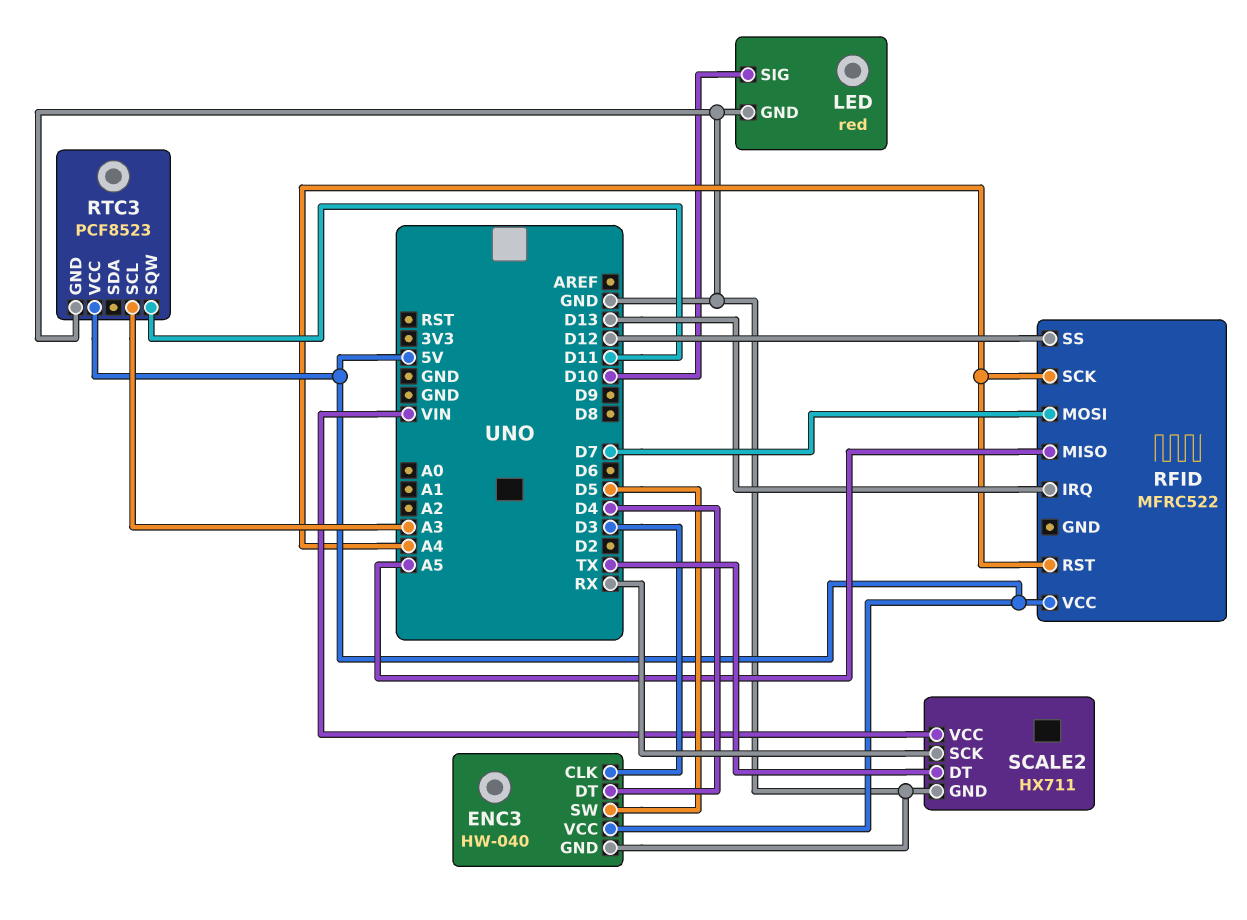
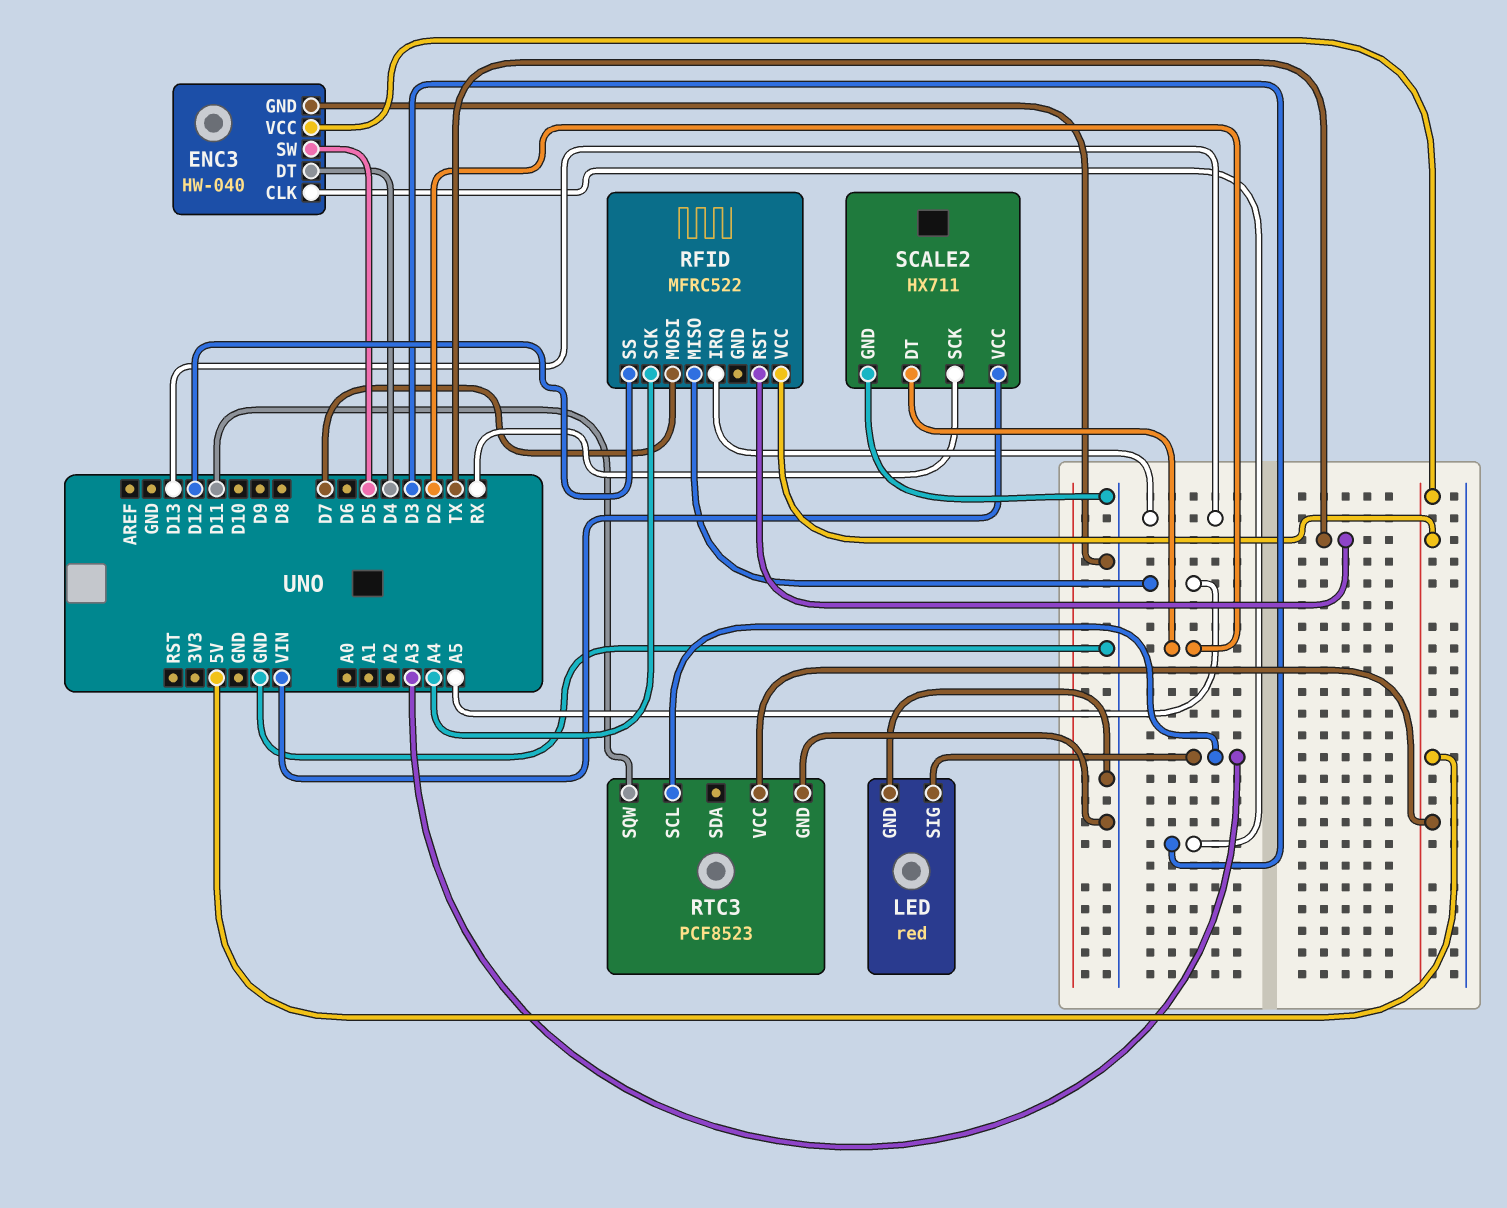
LED pin SIG: D10 -> A3
RFID pin RST: A4 -> TX
SCALE2 pin DT: TX -> D2

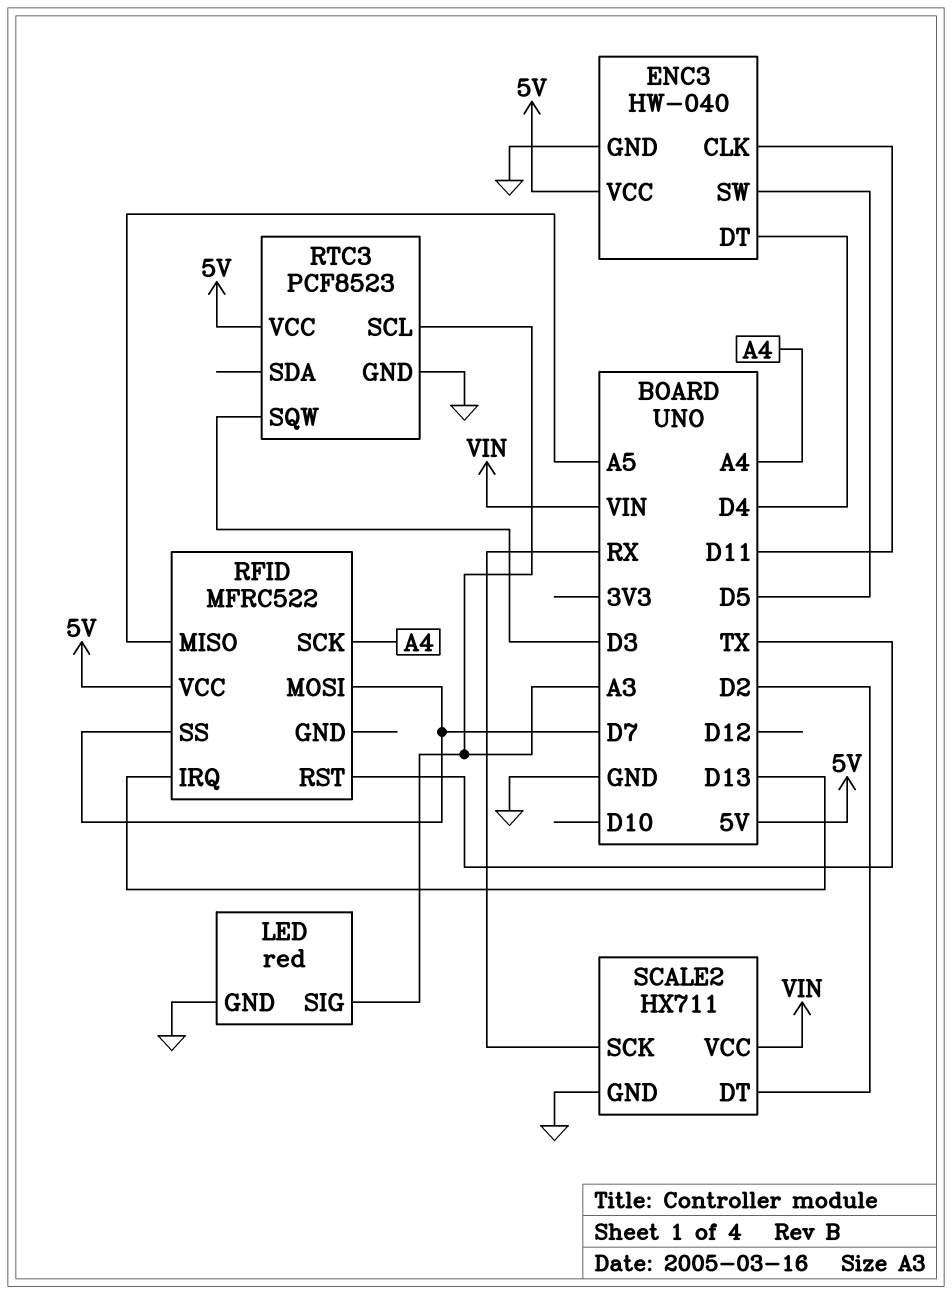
ENC3 pin CLK: D3 -> D11
RFID pin SS: D12 -> D7
RTC3 pin SQW: D11 -> D3

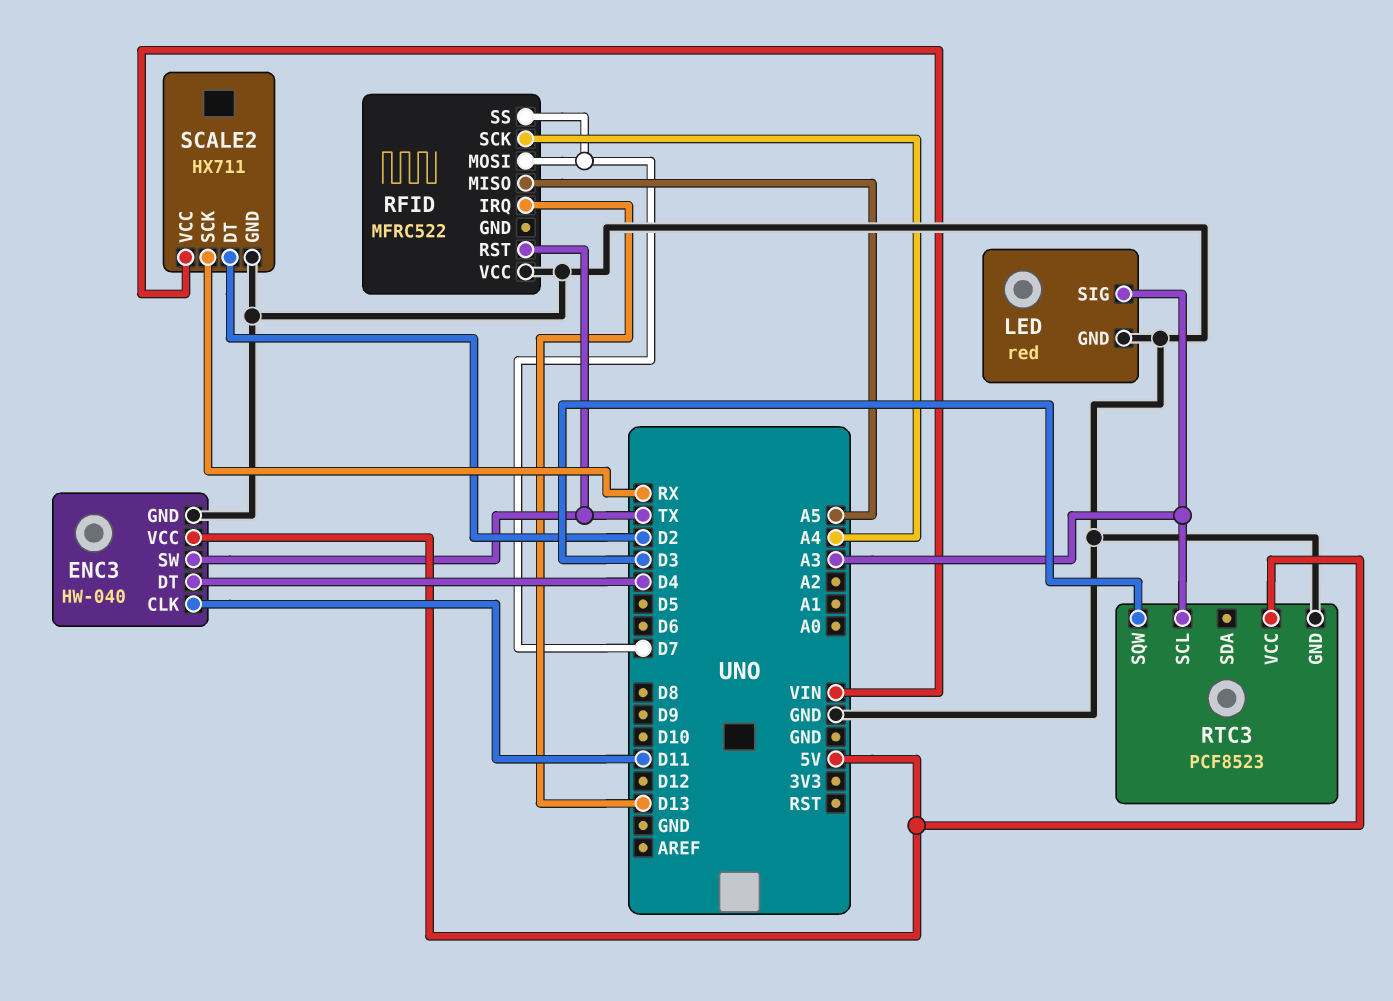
ENC3 pin SW: D5 -> TX
RFID pin VCC: 5V -> GND

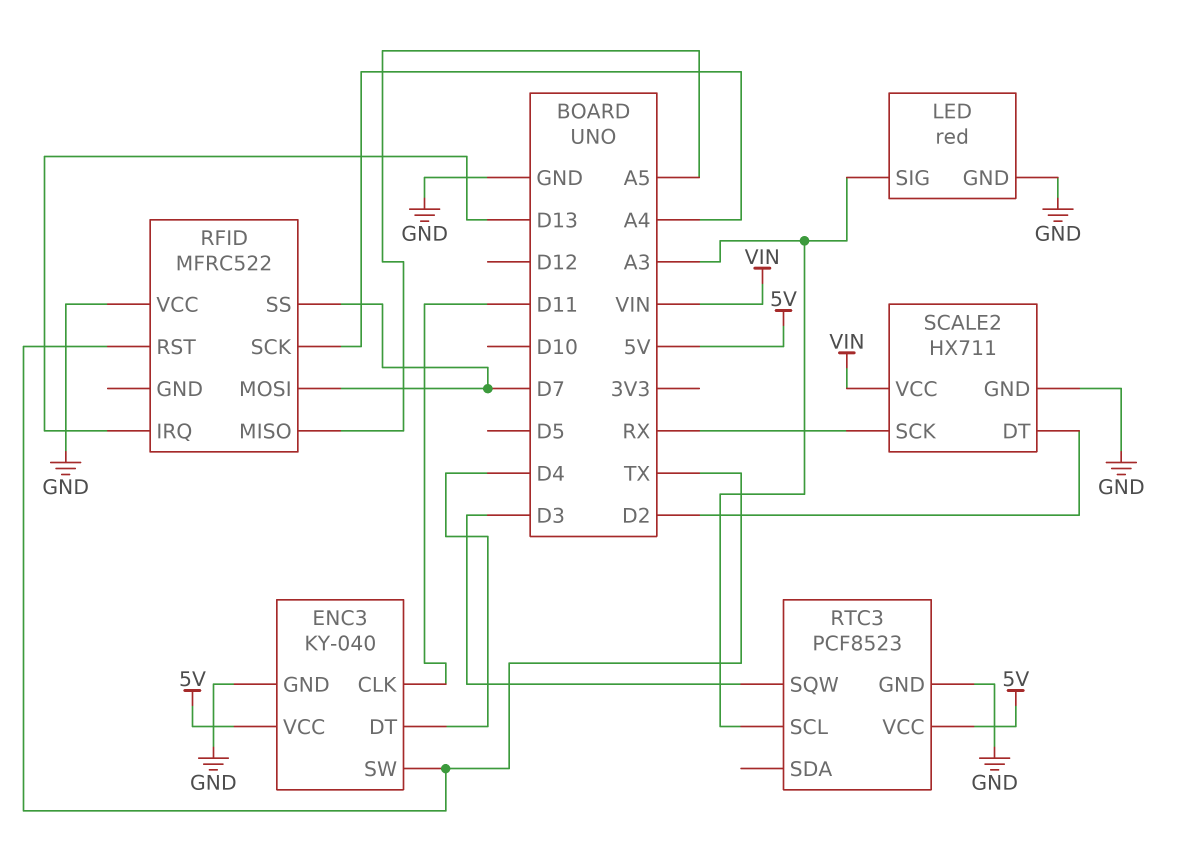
ENC3: HW-040 -> KY-040

